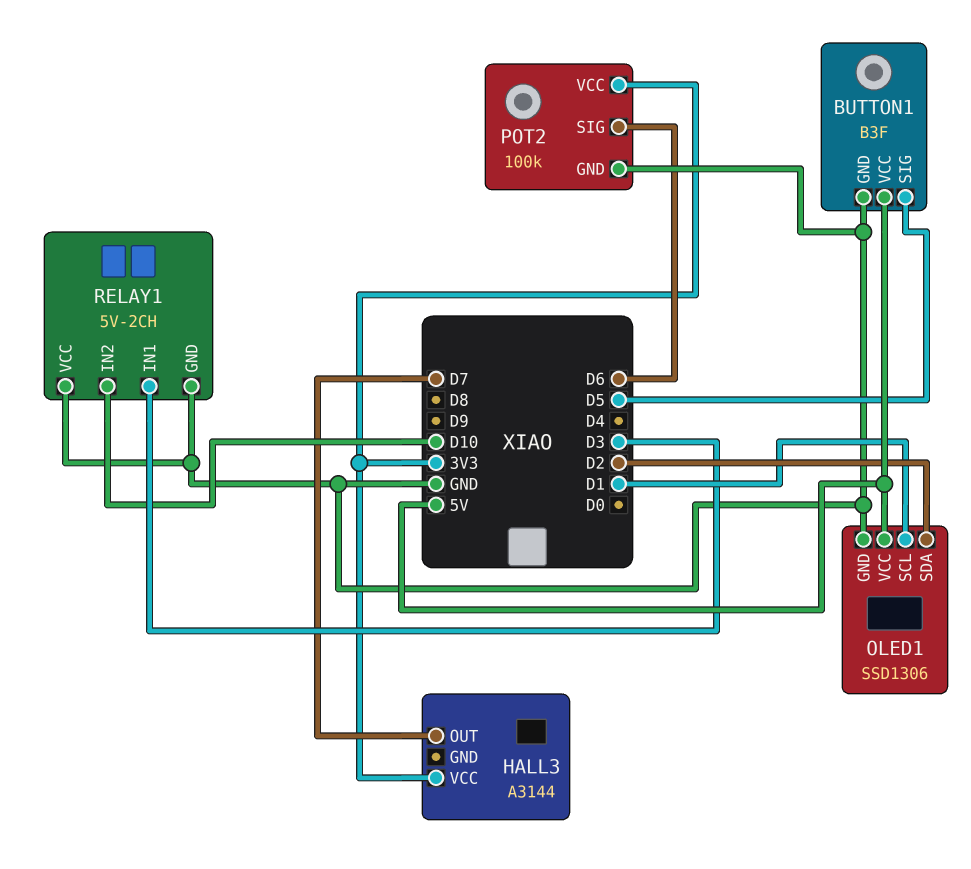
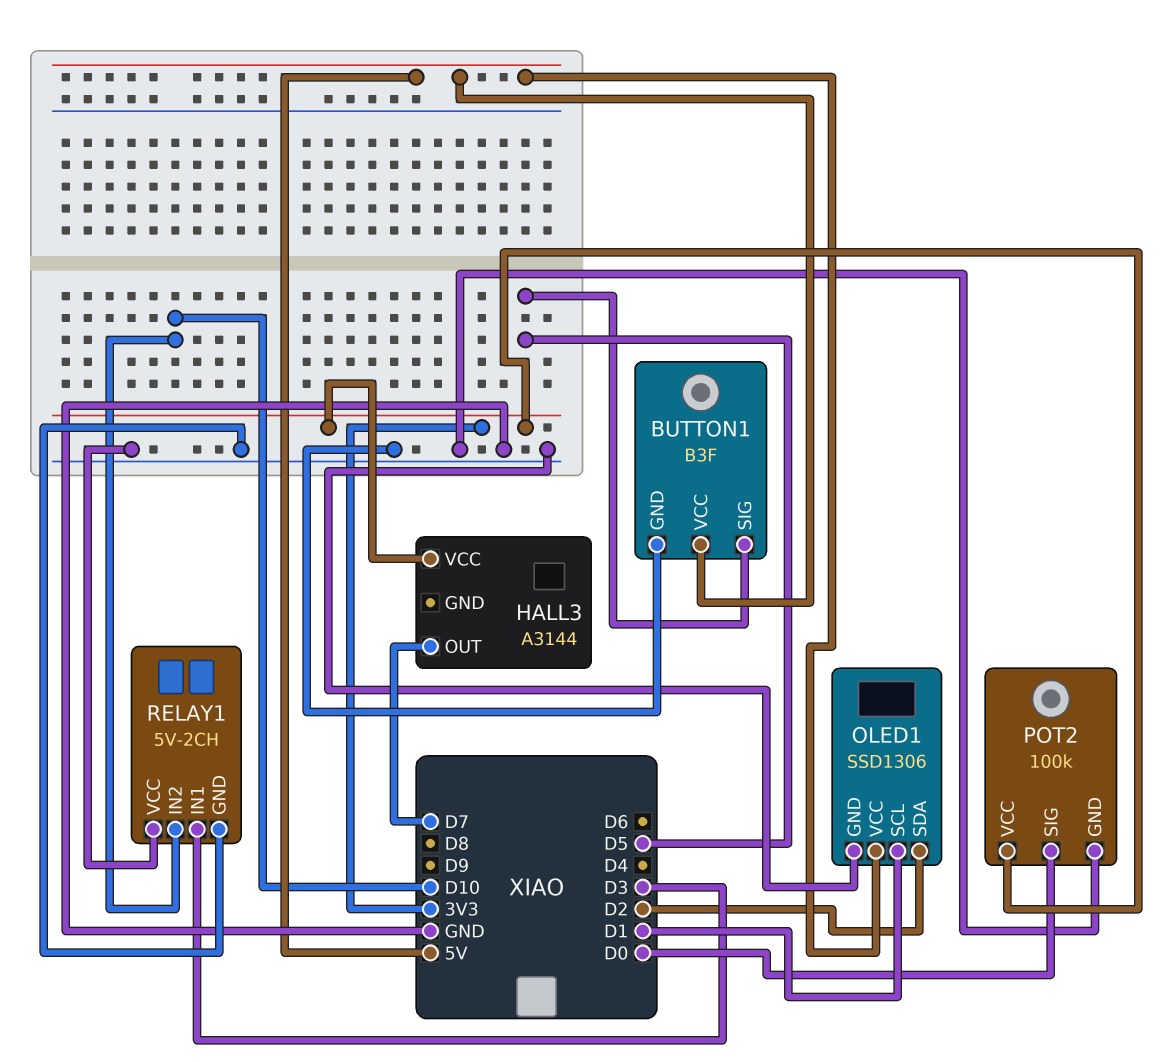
POT2 pin SIG: D6 -> D0

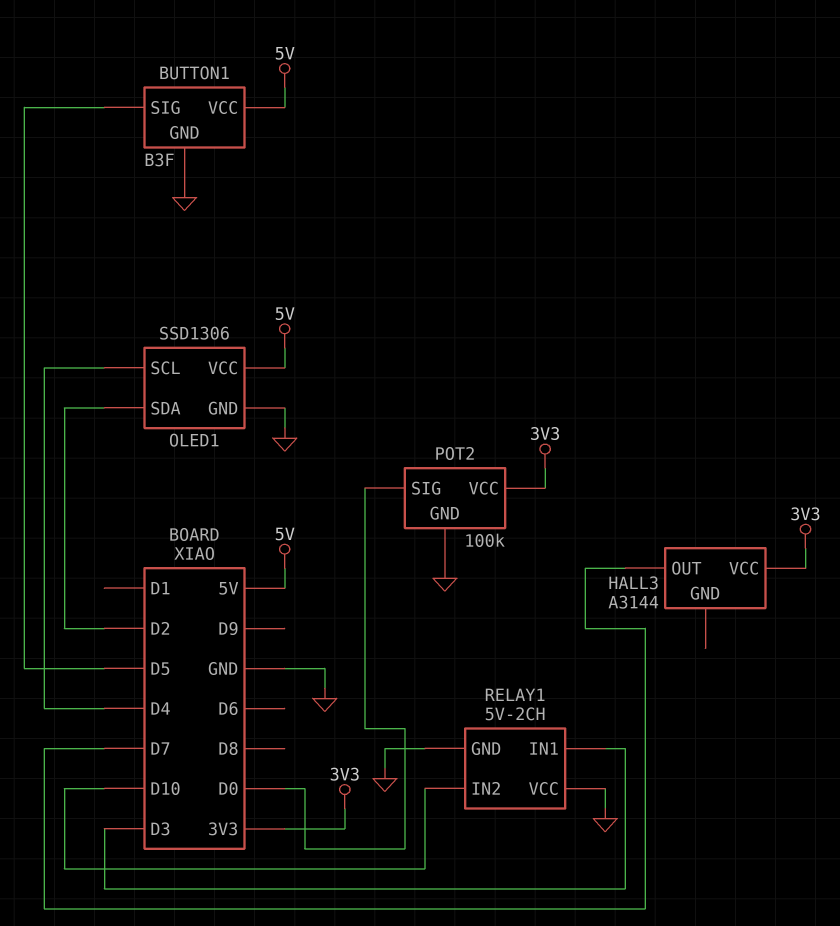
OLED1 pin SCL: D1 -> D4

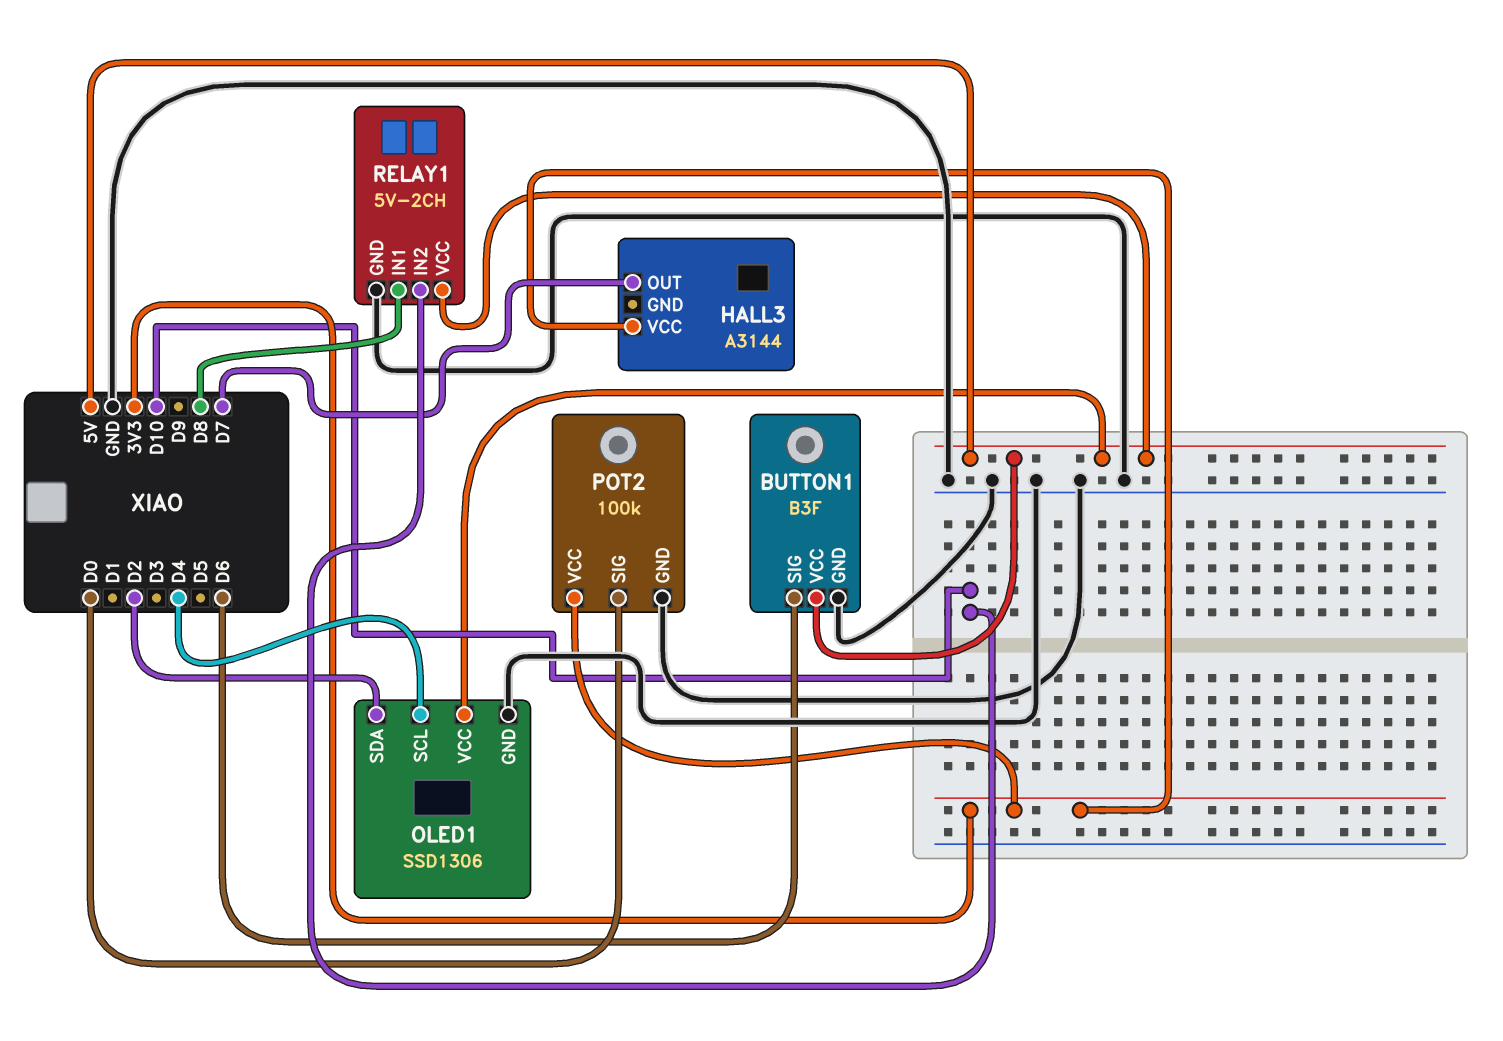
BUTTON1 pin SIG: D5 -> D6
RELAY1 pin IN1: D3 -> D8
RELAY1 pin VCC: GND -> 5V

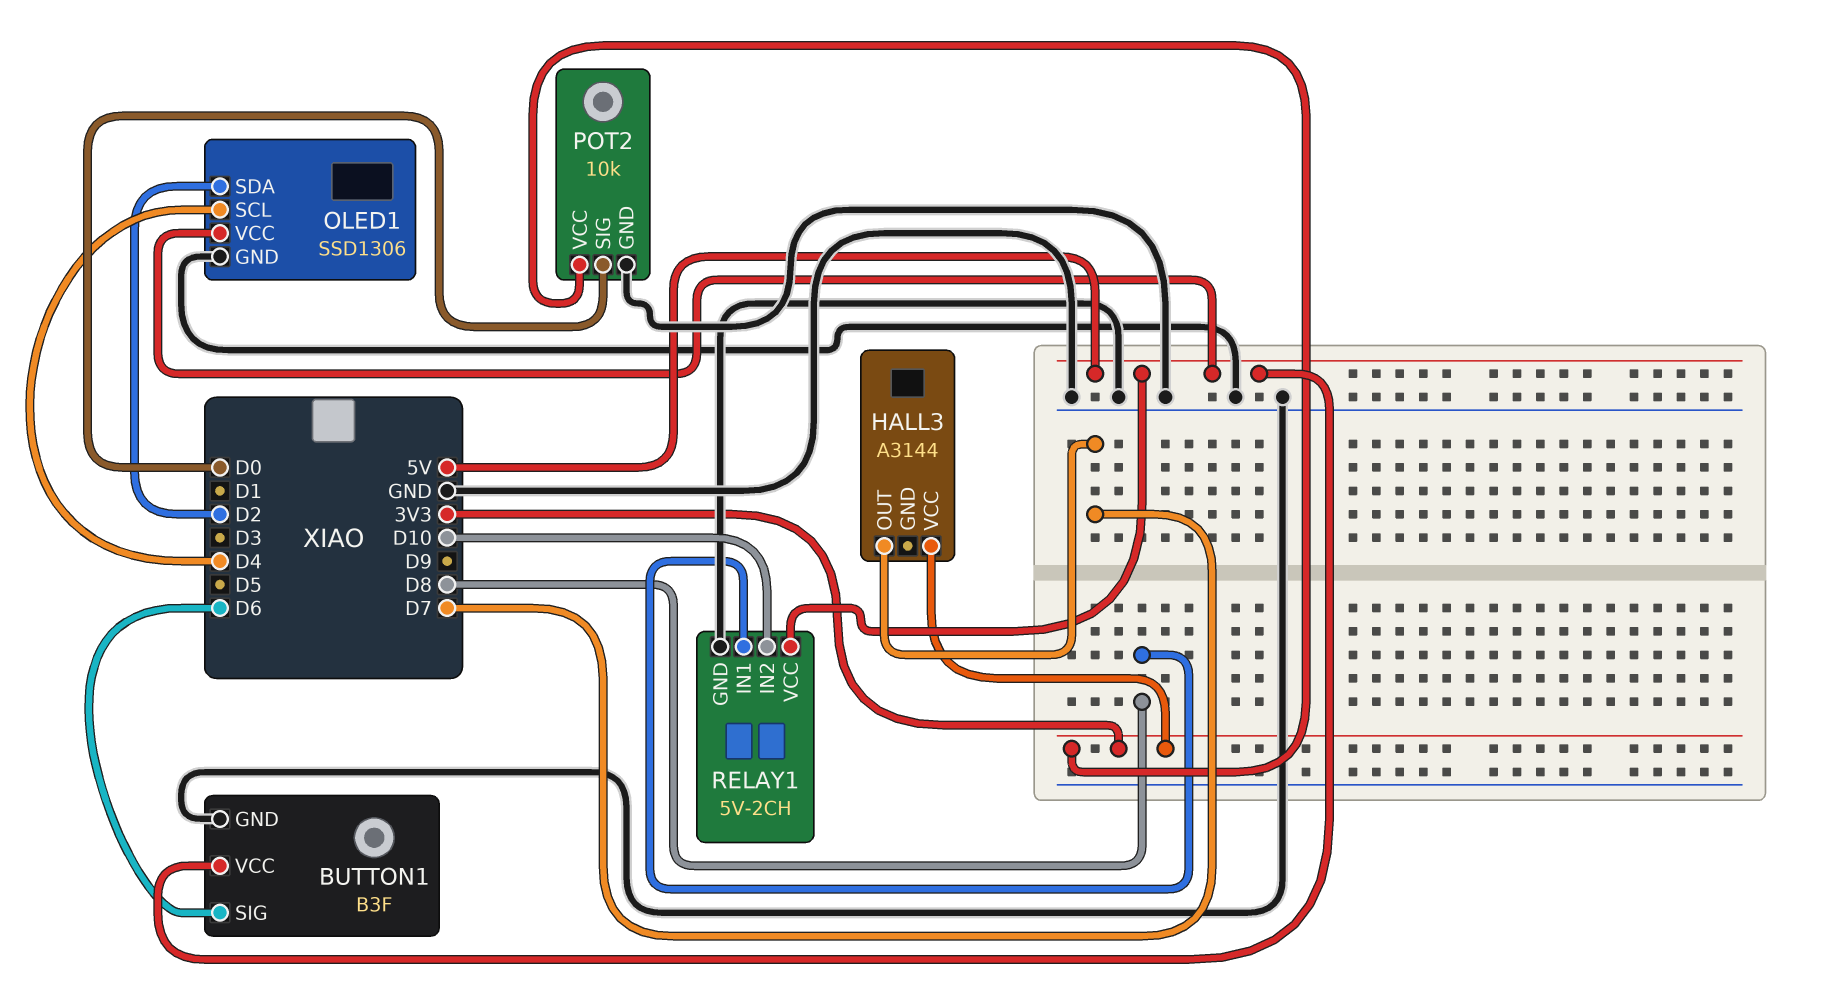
POT2: 100k -> 10k

